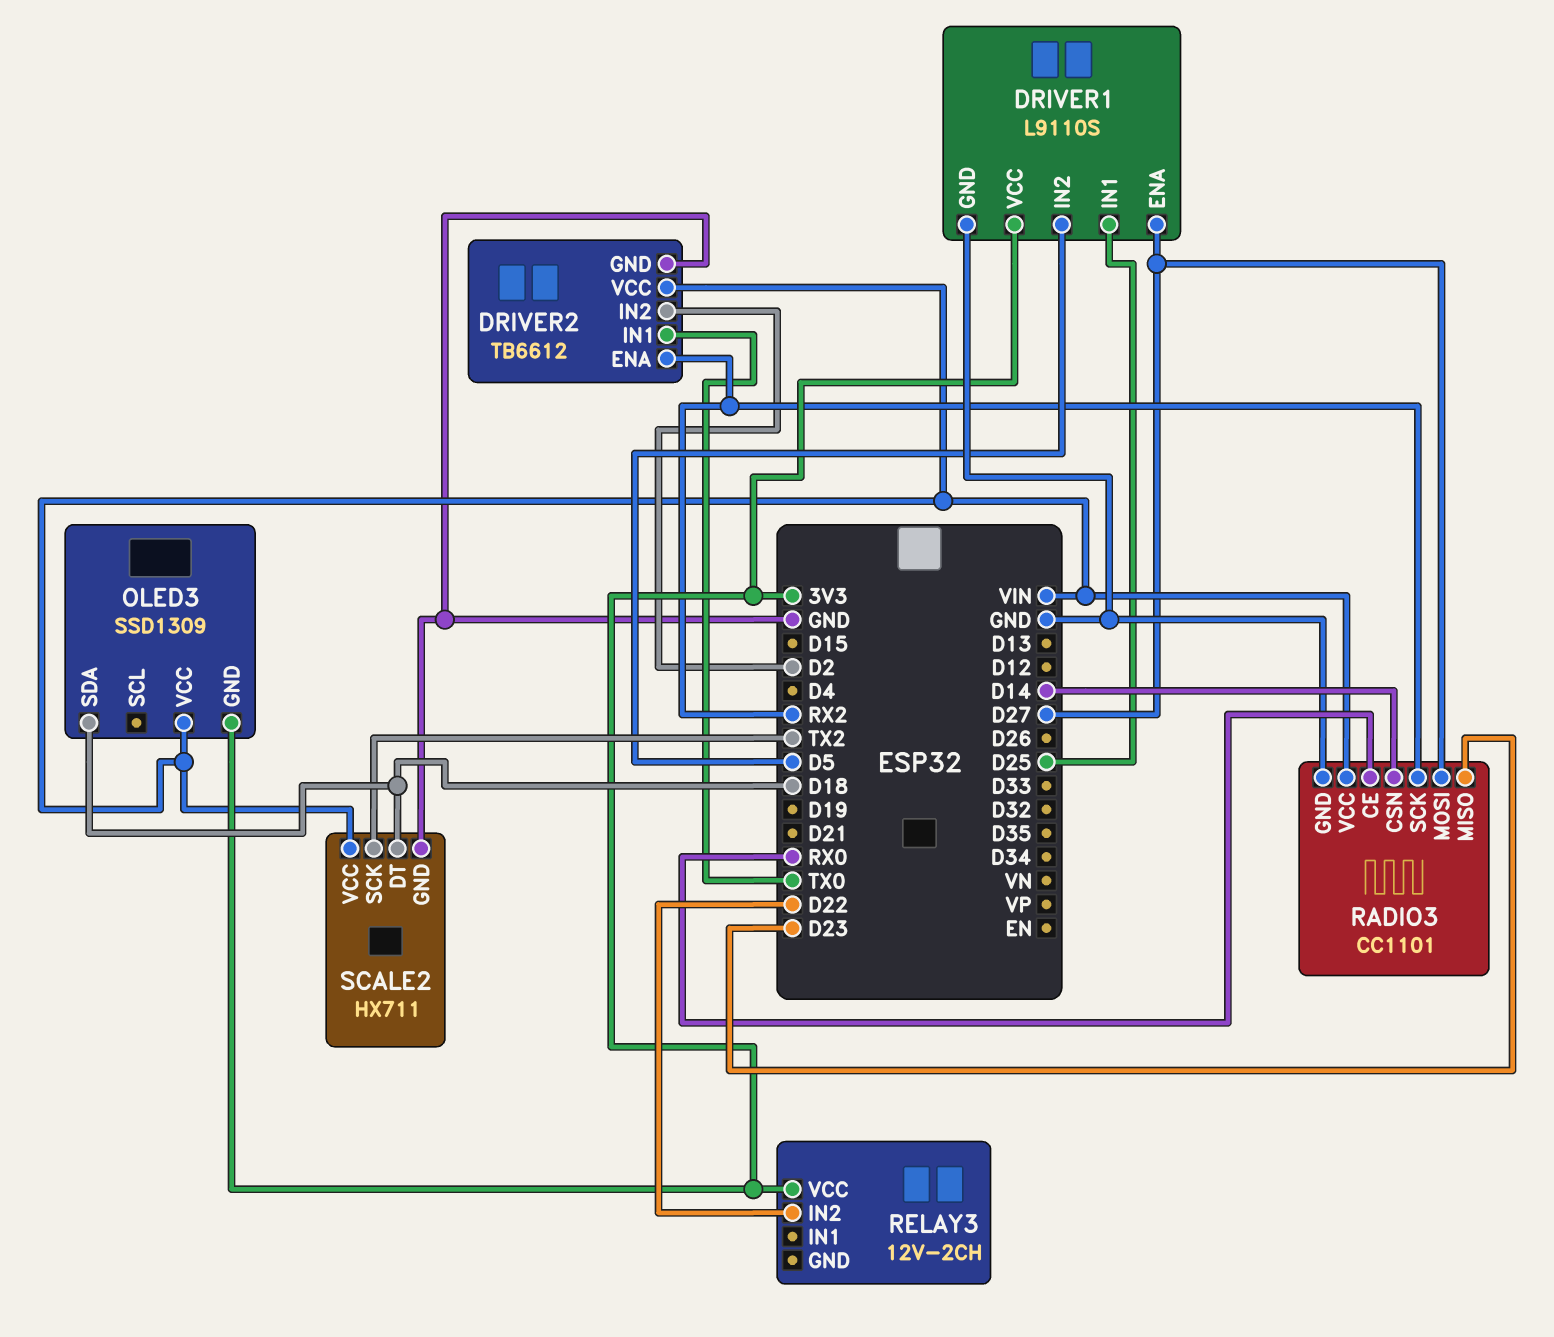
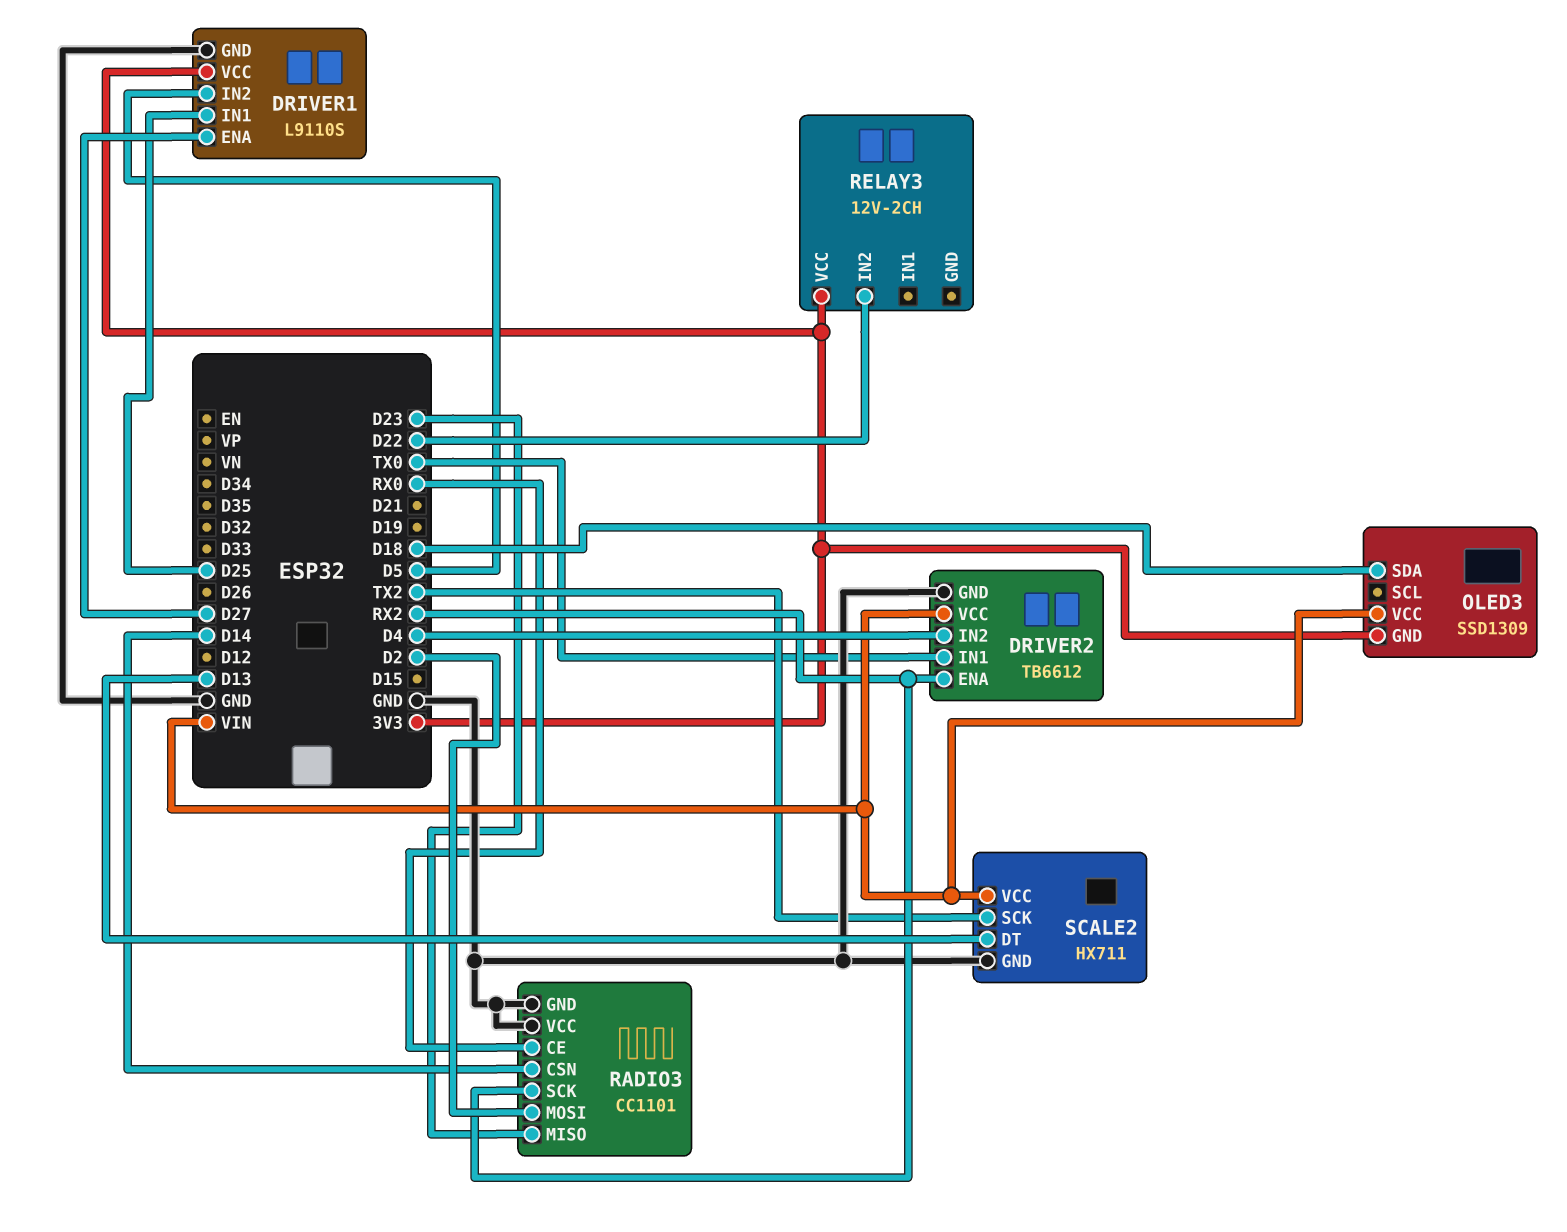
DRIVER2 pin IN2: D2 -> D4
RADIO3 pin MOSI: D27 -> D2
RADIO3 pin VCC: VIN -> GND
SCALE2 pin DT: D18 -> D13

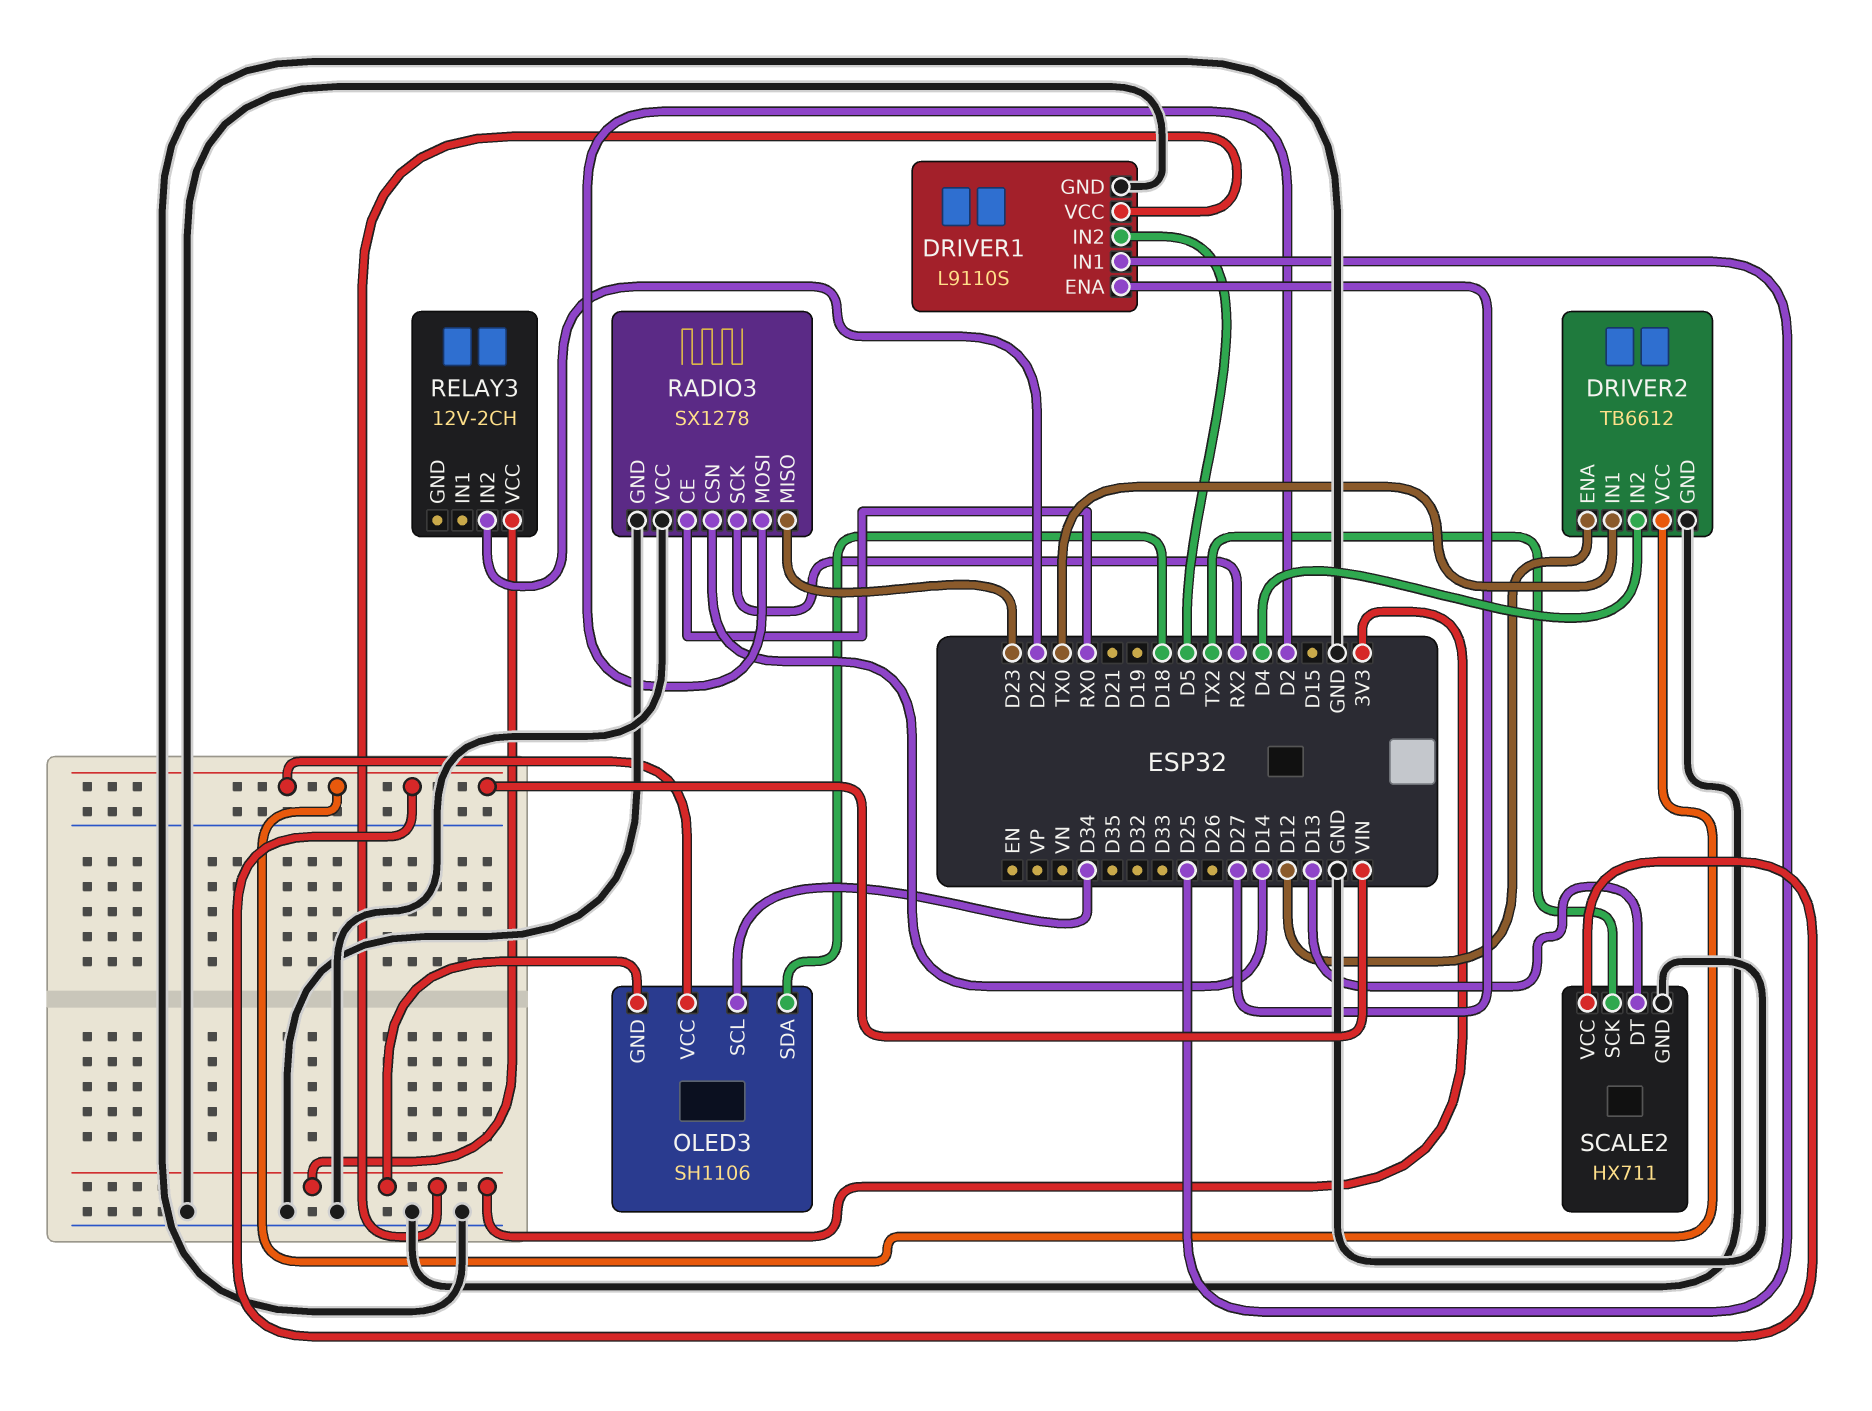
DRIVER2 pin ENA: RX2 -> D12
OLED3: SSD1309 -> SH1106
OLED3 pin SCL: none -> D34
RADIO3: CC1101 -> SX1278

